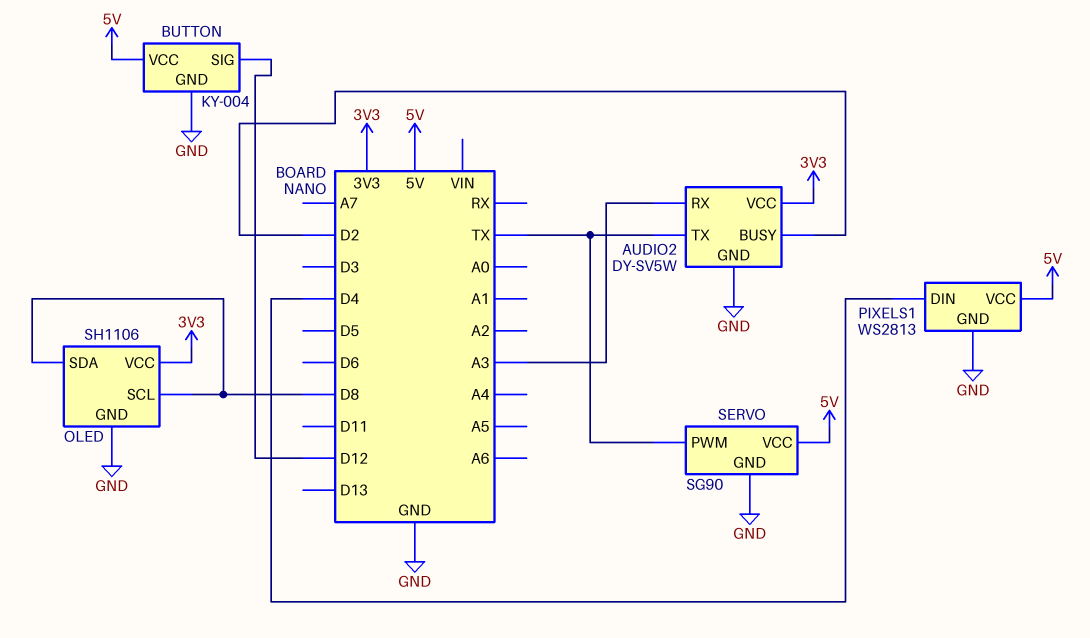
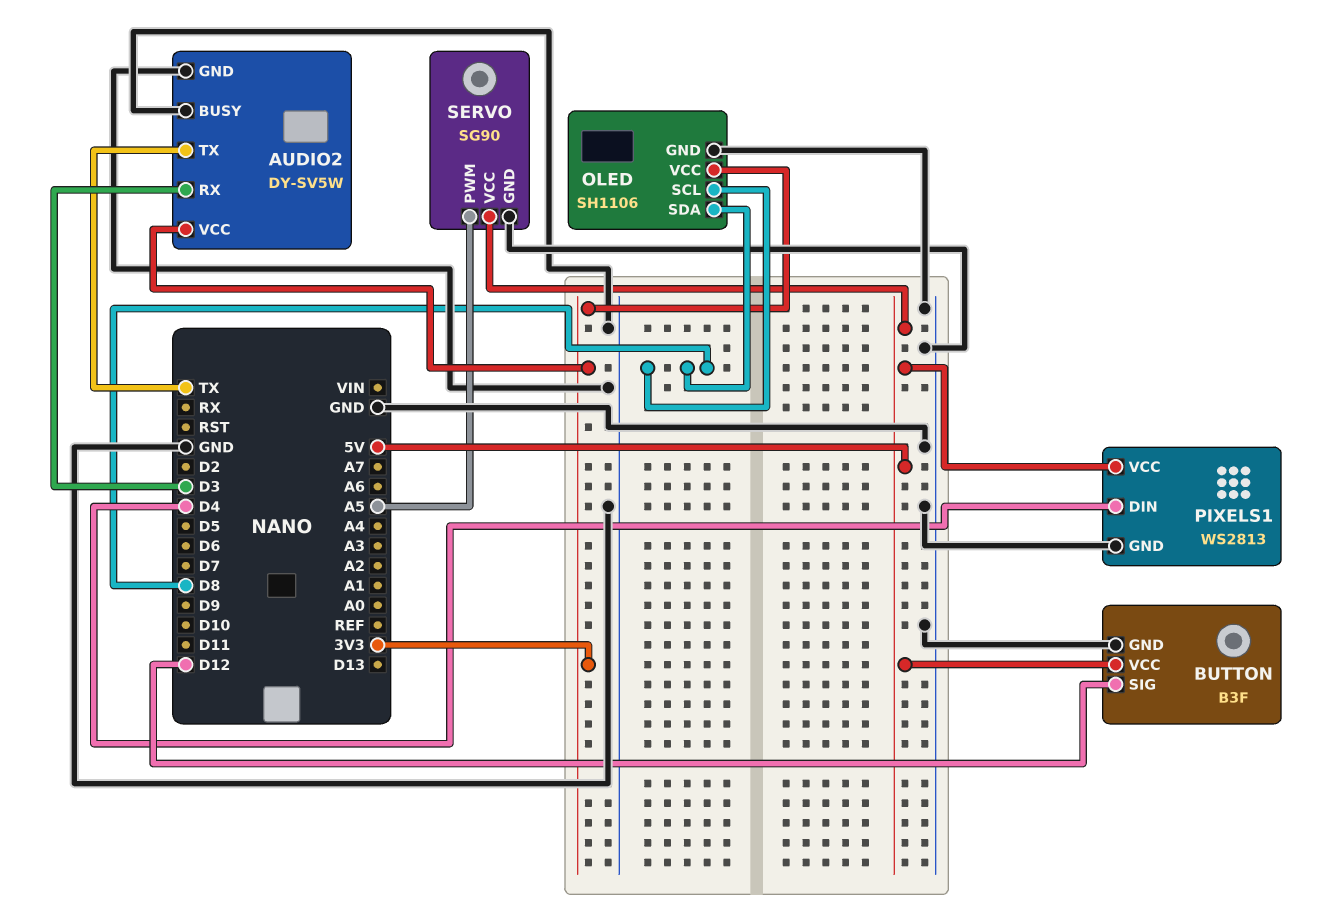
AUDIO2 pin BUSY: D2 -> GND
AUDIO2 pin RX: A3 -> D3
BUTTON: KY-004 -> B3F
SERVO pin PWM: TX -> A5

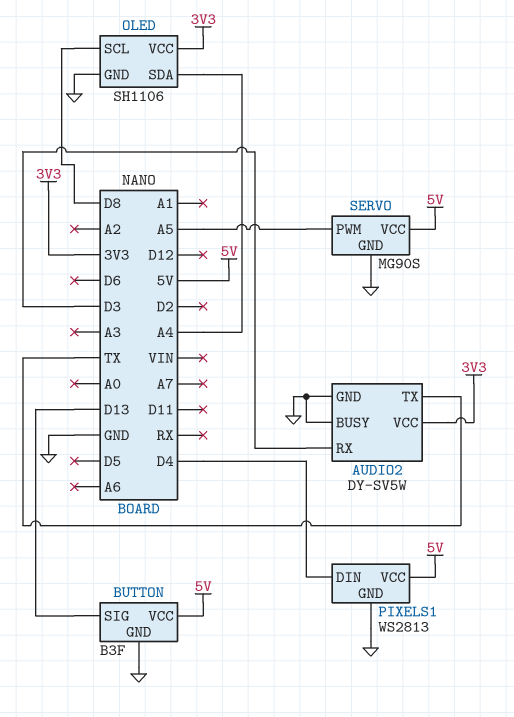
BUTTON pin SIG: D12 -> D13
OLED pin SDA: D8 -> A4
SERVO: SG90 -> MG90S

